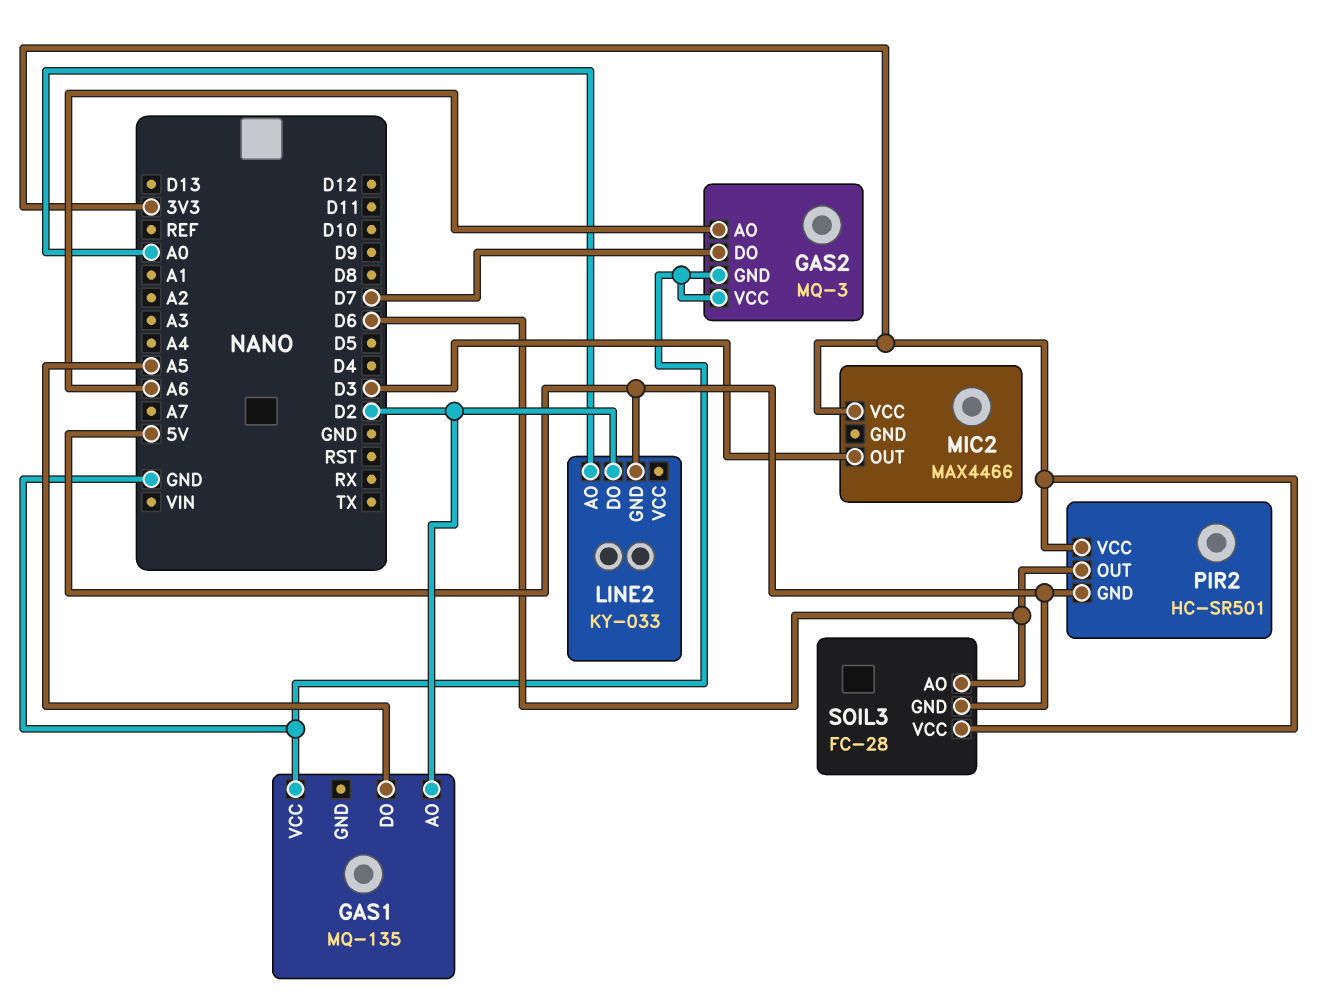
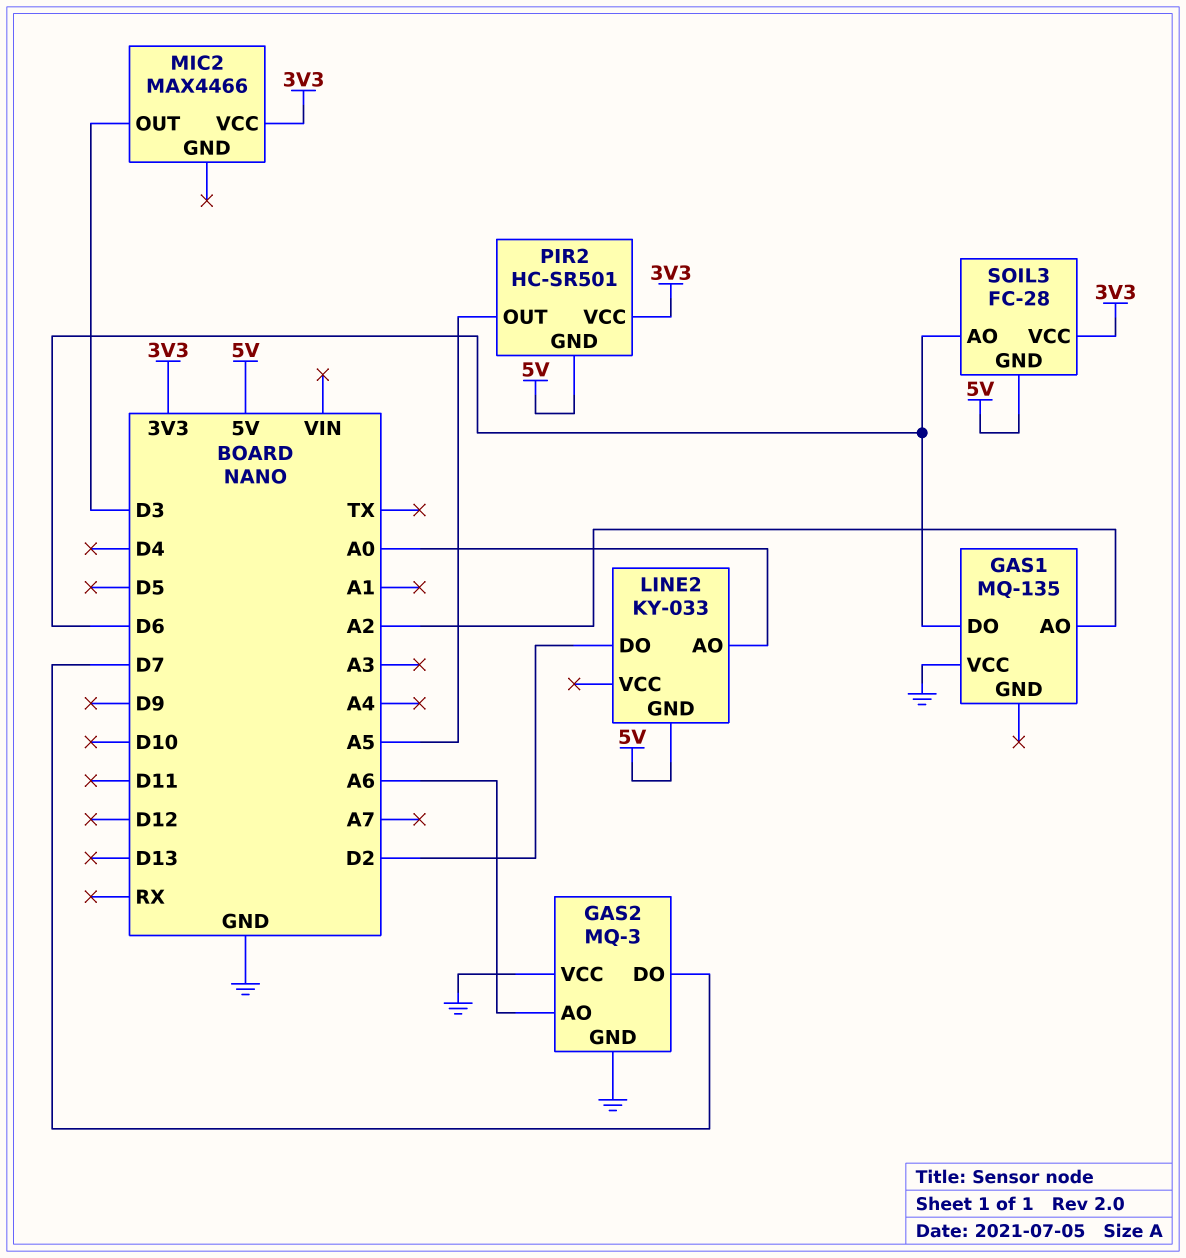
GAS1 pin AO: D2 -> A2
GAS1 pin DO: A5 -> D6
PIR2 pin OUT: D6 -> A5

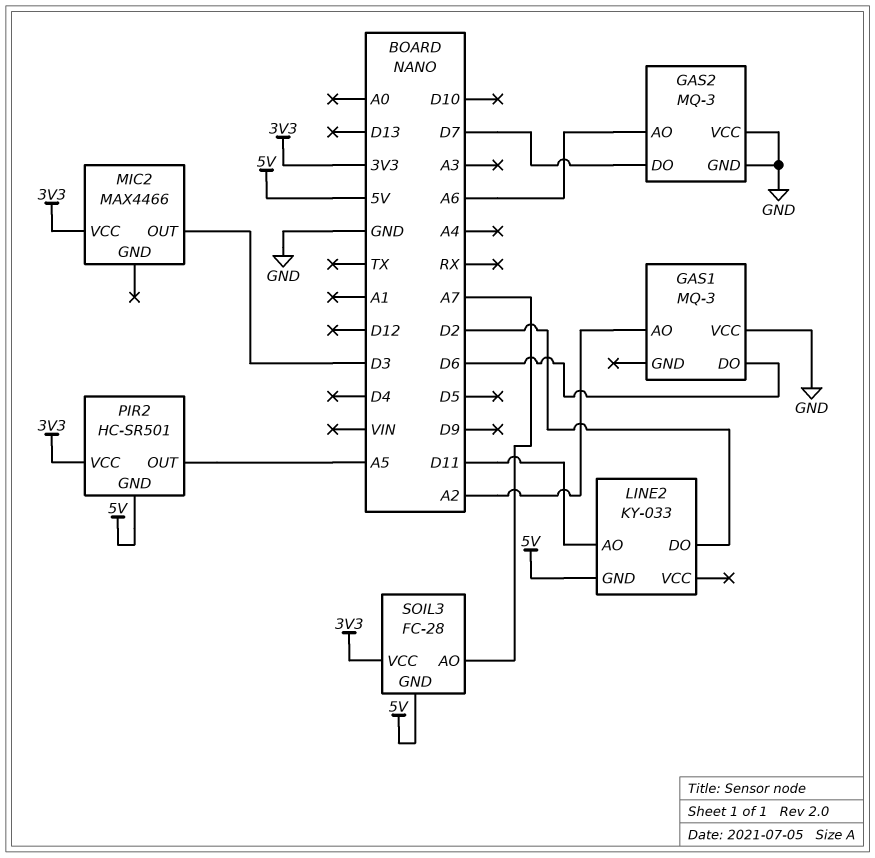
GAS1: MQ-135 -> MQ-3
LINE2 pin AO: A0 -> D11
SOIL3 pin AO: D6 -> A7

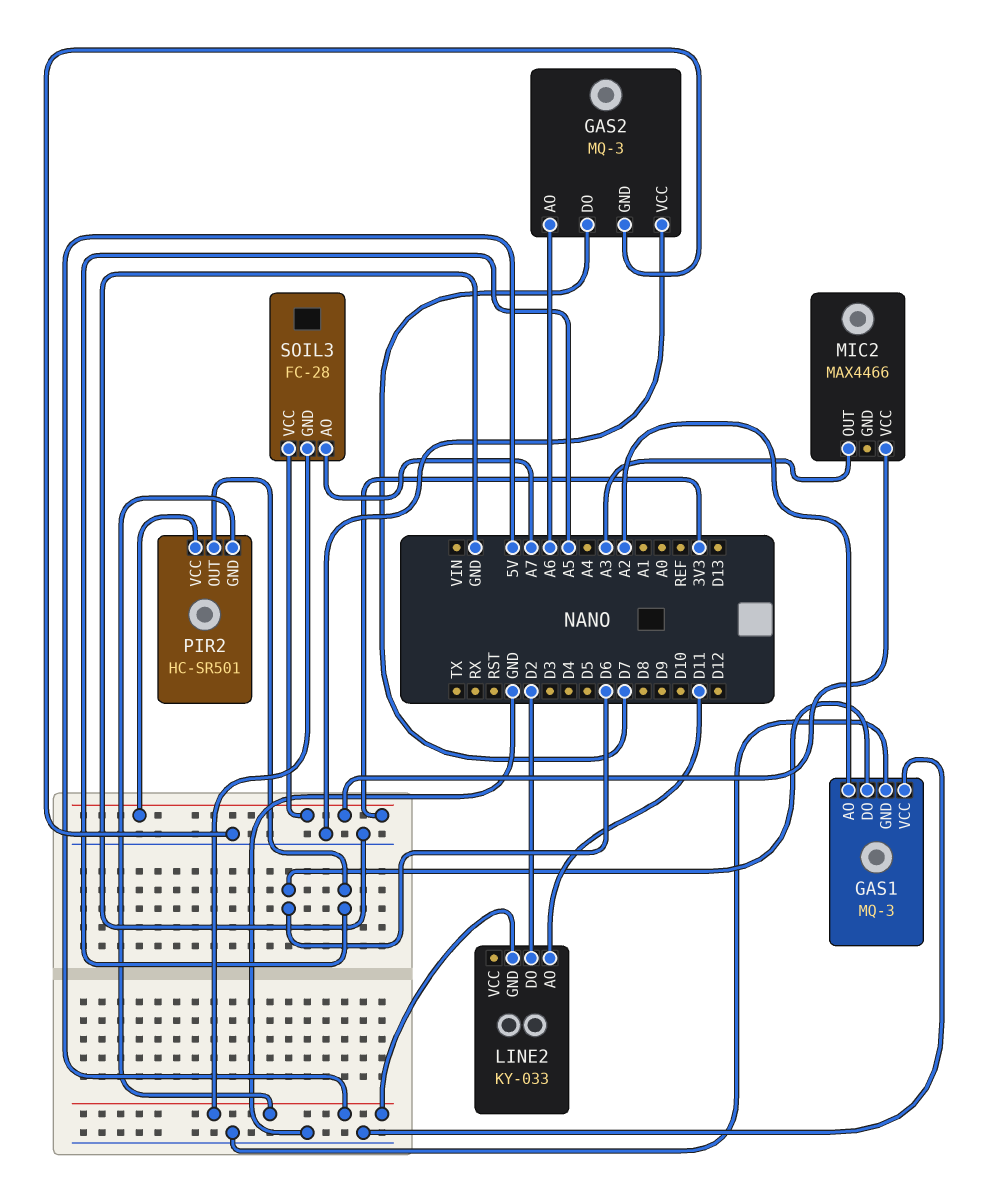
GAS1 pin GND: none -> GND
MIC2 pin OUT: D3 -> A3

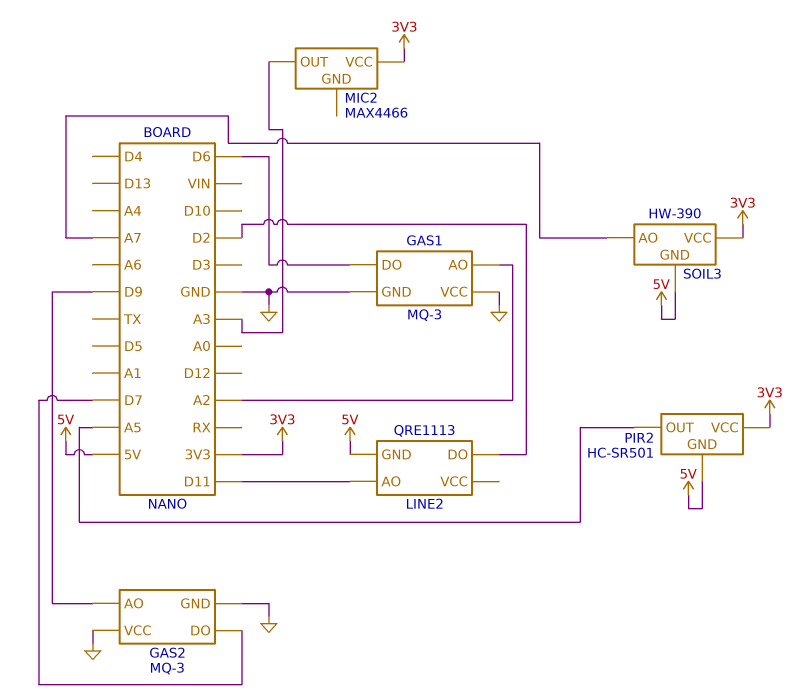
GAS2 pin AO: A6 -> D9
LINE2: KY-033 -> QRE1113
SOIL3: FC-28 -> HW-390

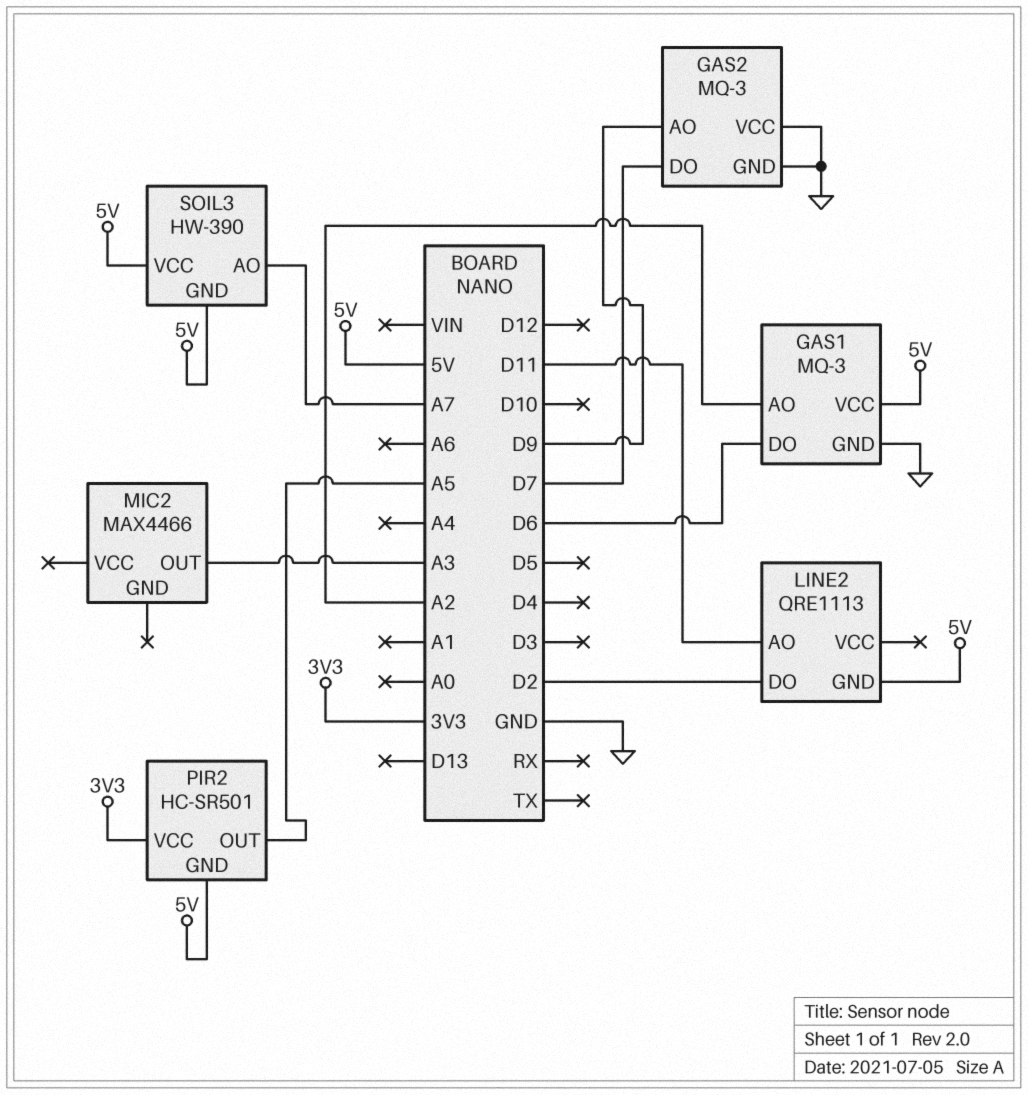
GAS1 pin VCC: GND -> 5V
MIC2 pin VCC: 3V3 -> none
SOIL3 pin VCC: 3V3 -> 5V

